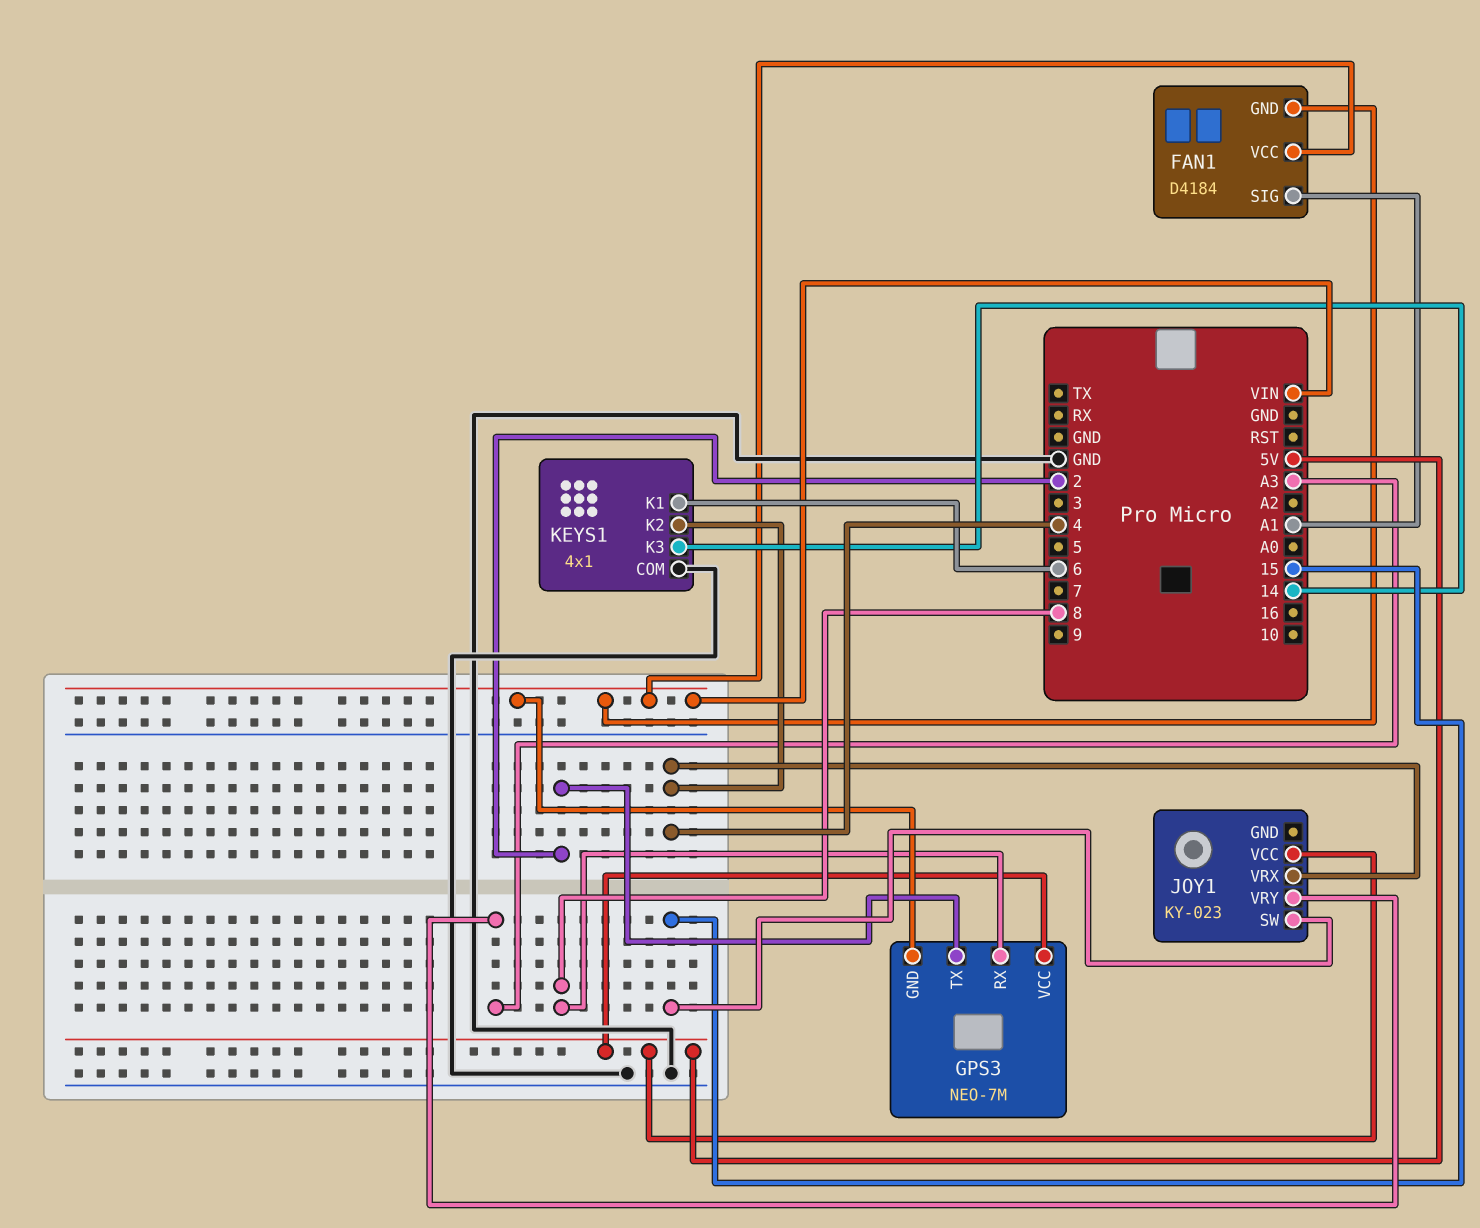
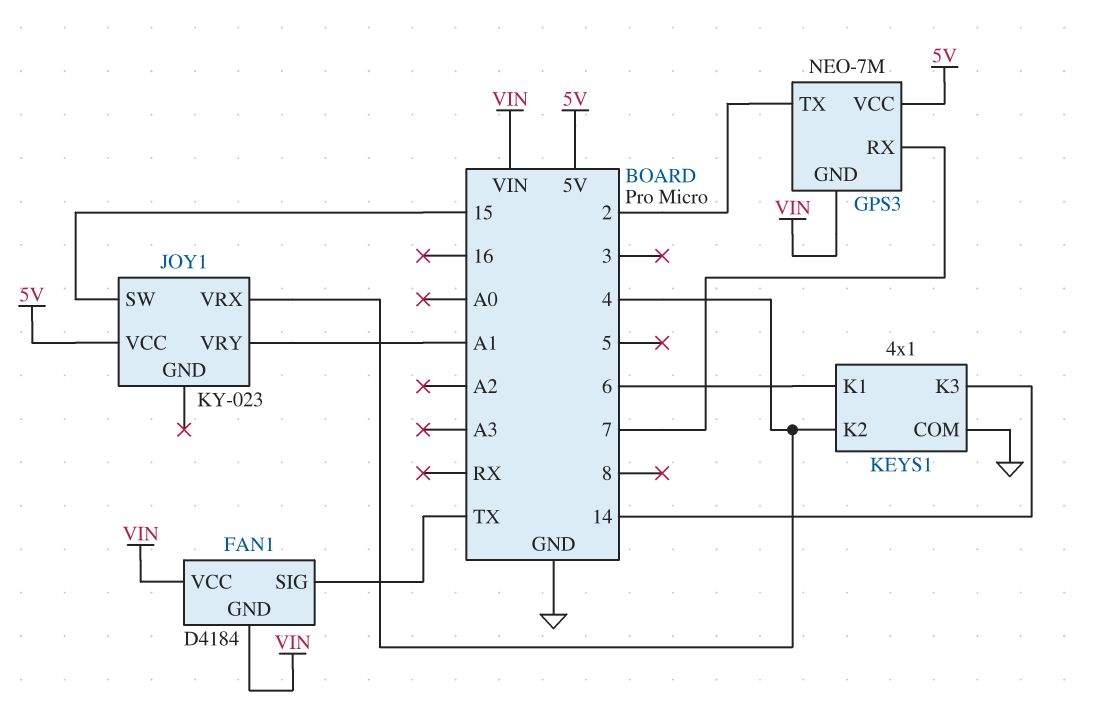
FAN1 pin SIG: A1 -> TX
GPS3 pin RX: 8 -> 7
JOY1 pin VRY: A3 -> A1

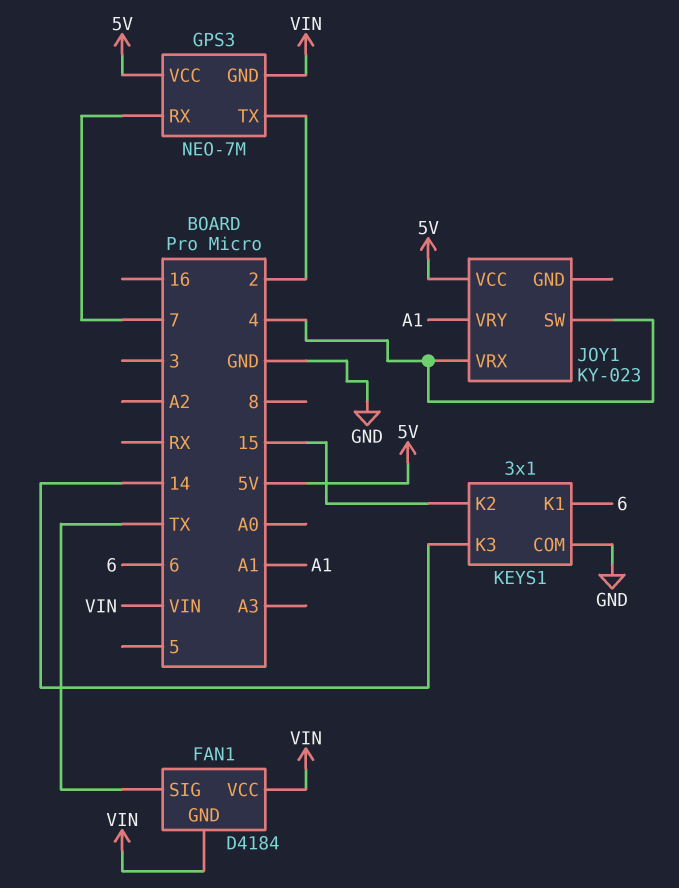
JOY1 pin SW: 15 -> 4
KEYS1: 4x1 -> 3x1
KEYS1 pin K2: 4 -> 15

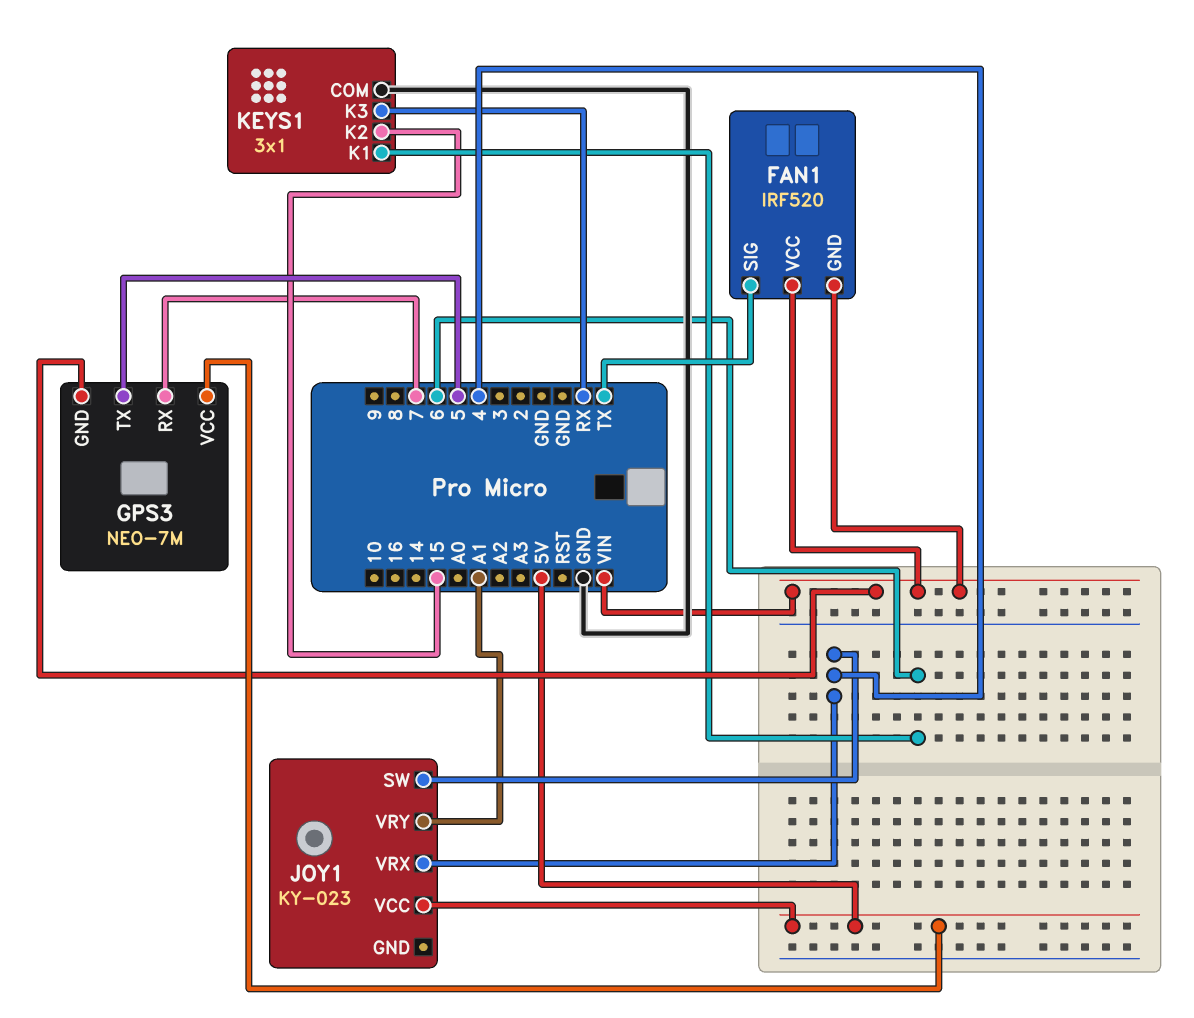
FAN1: D4184 -> IRF520
GPS3 pin TX: 2 -> 5
KEYS1 pin K3: 14 -> RX

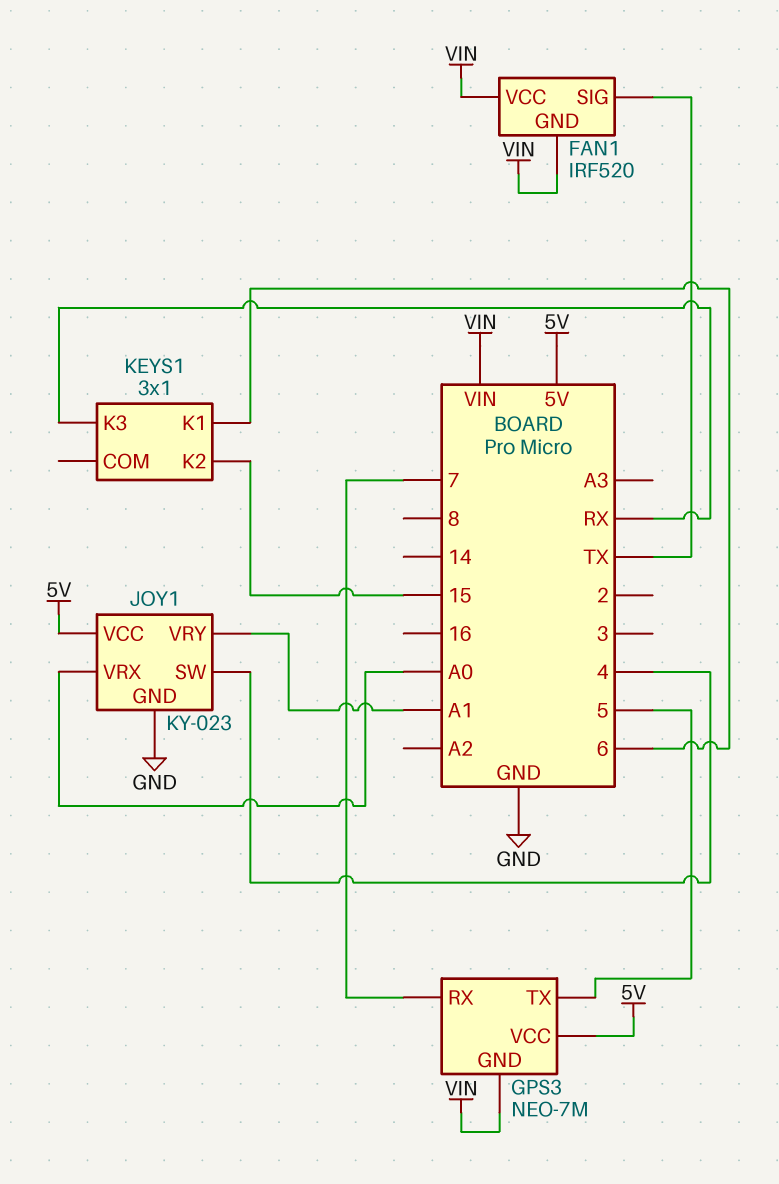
JOY1 pin GND: none -> GND
JOY1 pin VRX: 4 -> A0
KEYS1 pin COM: GND -> none

